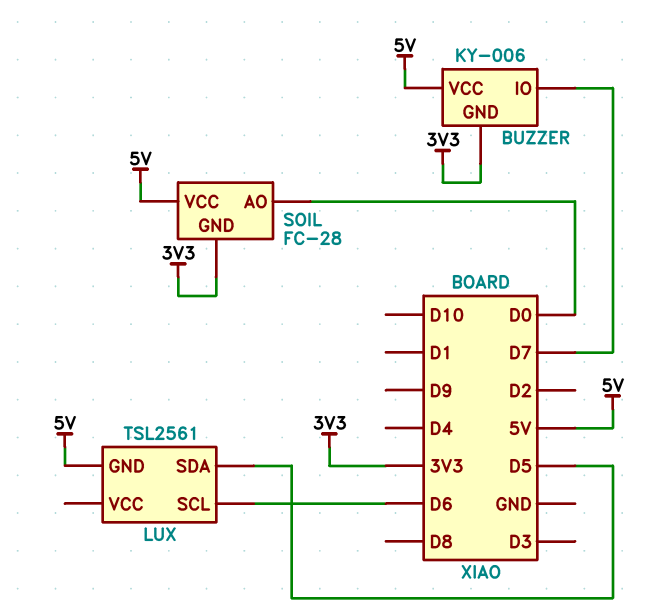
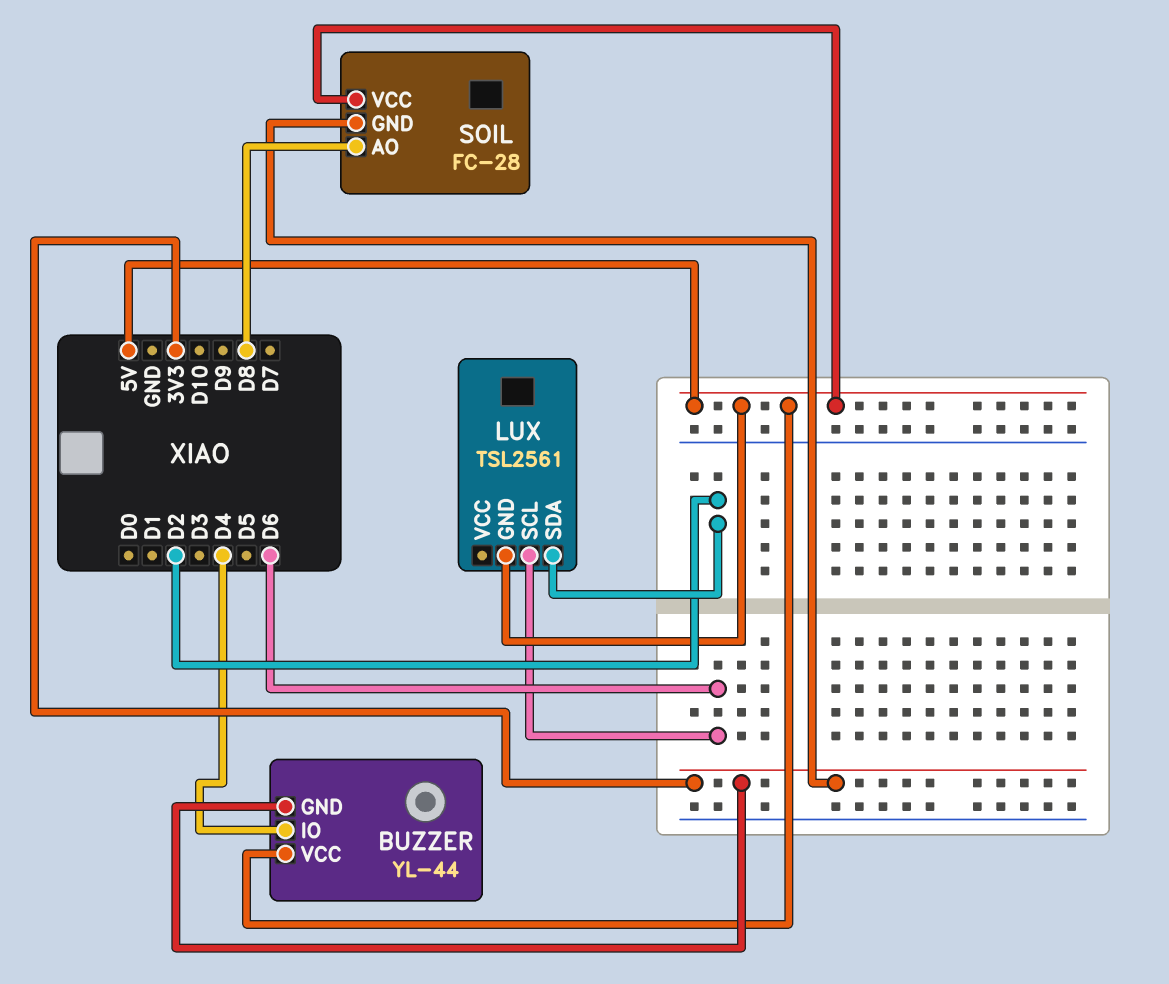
BUZZER: KY-006 -> YL-44
BUZZER pin IO: D7 -> D4
LUX pin SDA: D5 -> D2
SOIL pin AO: D0 -> D8

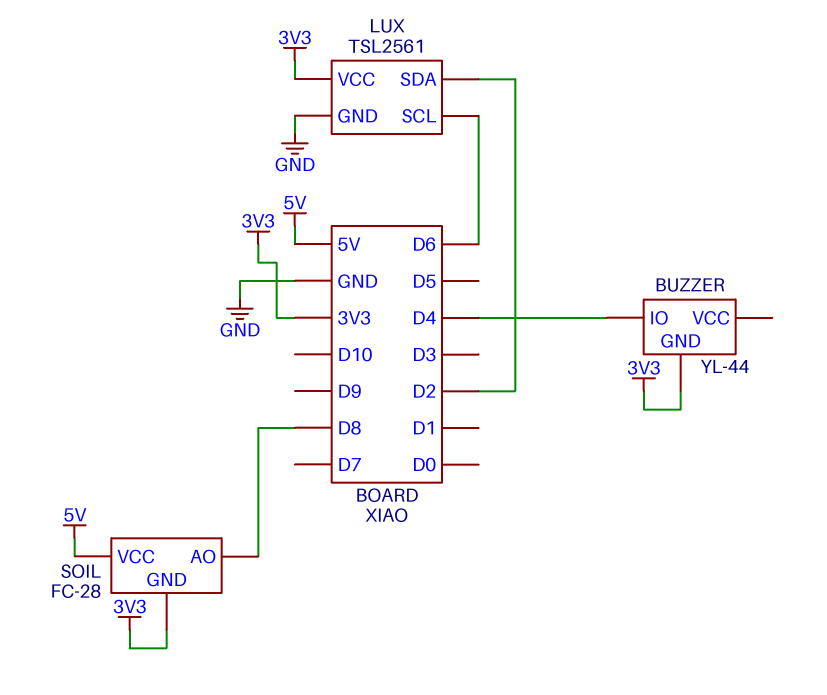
BUZZER pin VCC: 5V -> none
LUX pin GND: 5V -> GND
LUX pin VCC: none -> 3V3

